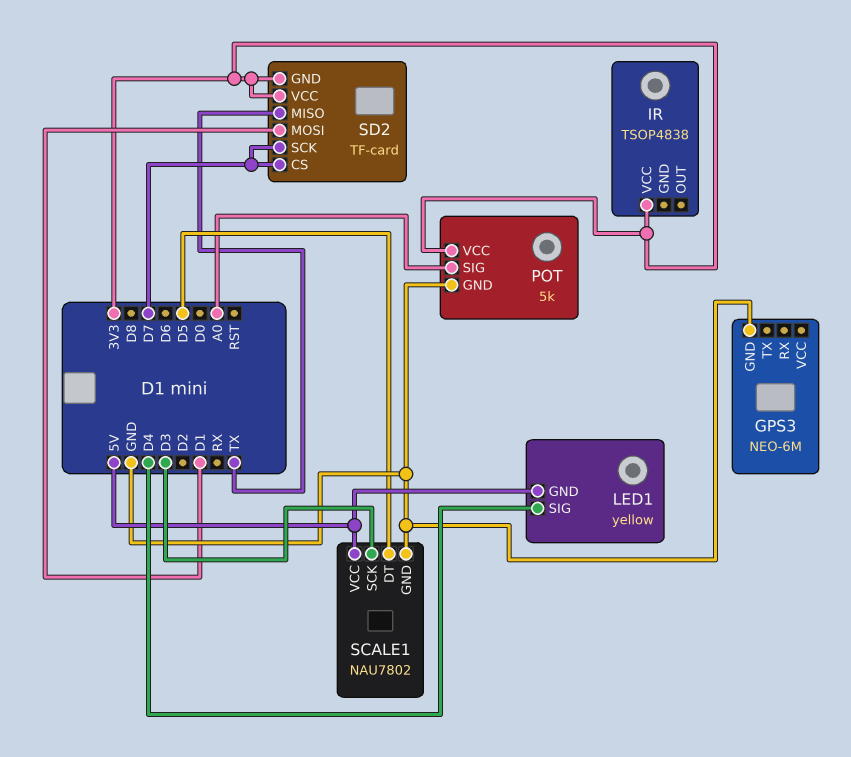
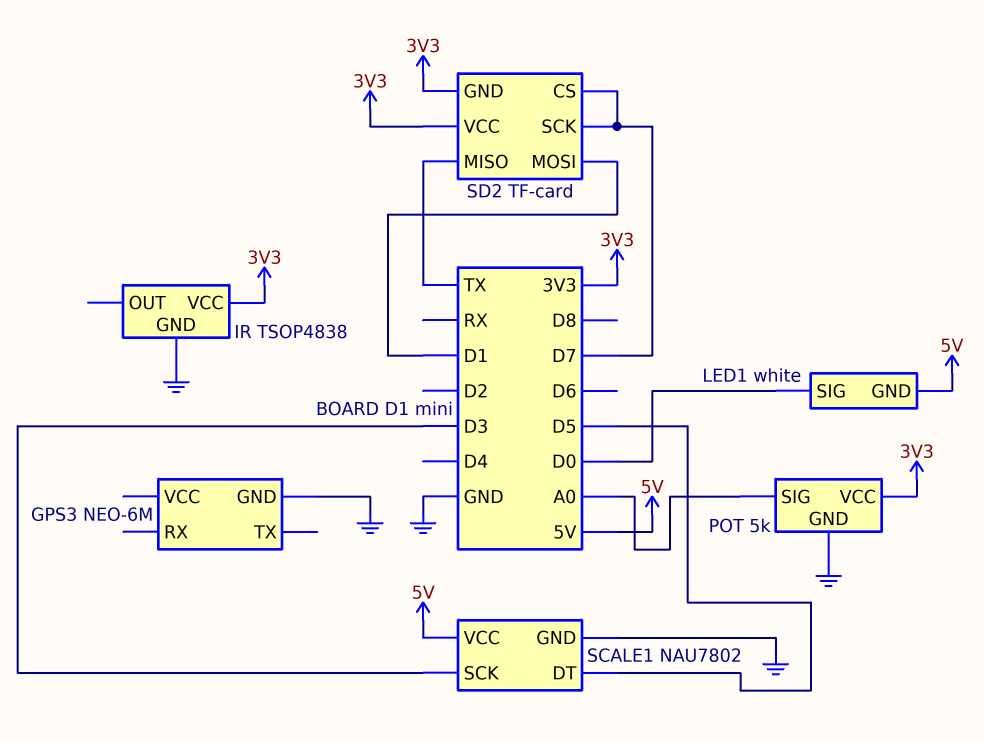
IR pin GND: none -> GND
LED1: yellow -> white
LED1 pin SIG: D4 -> D0

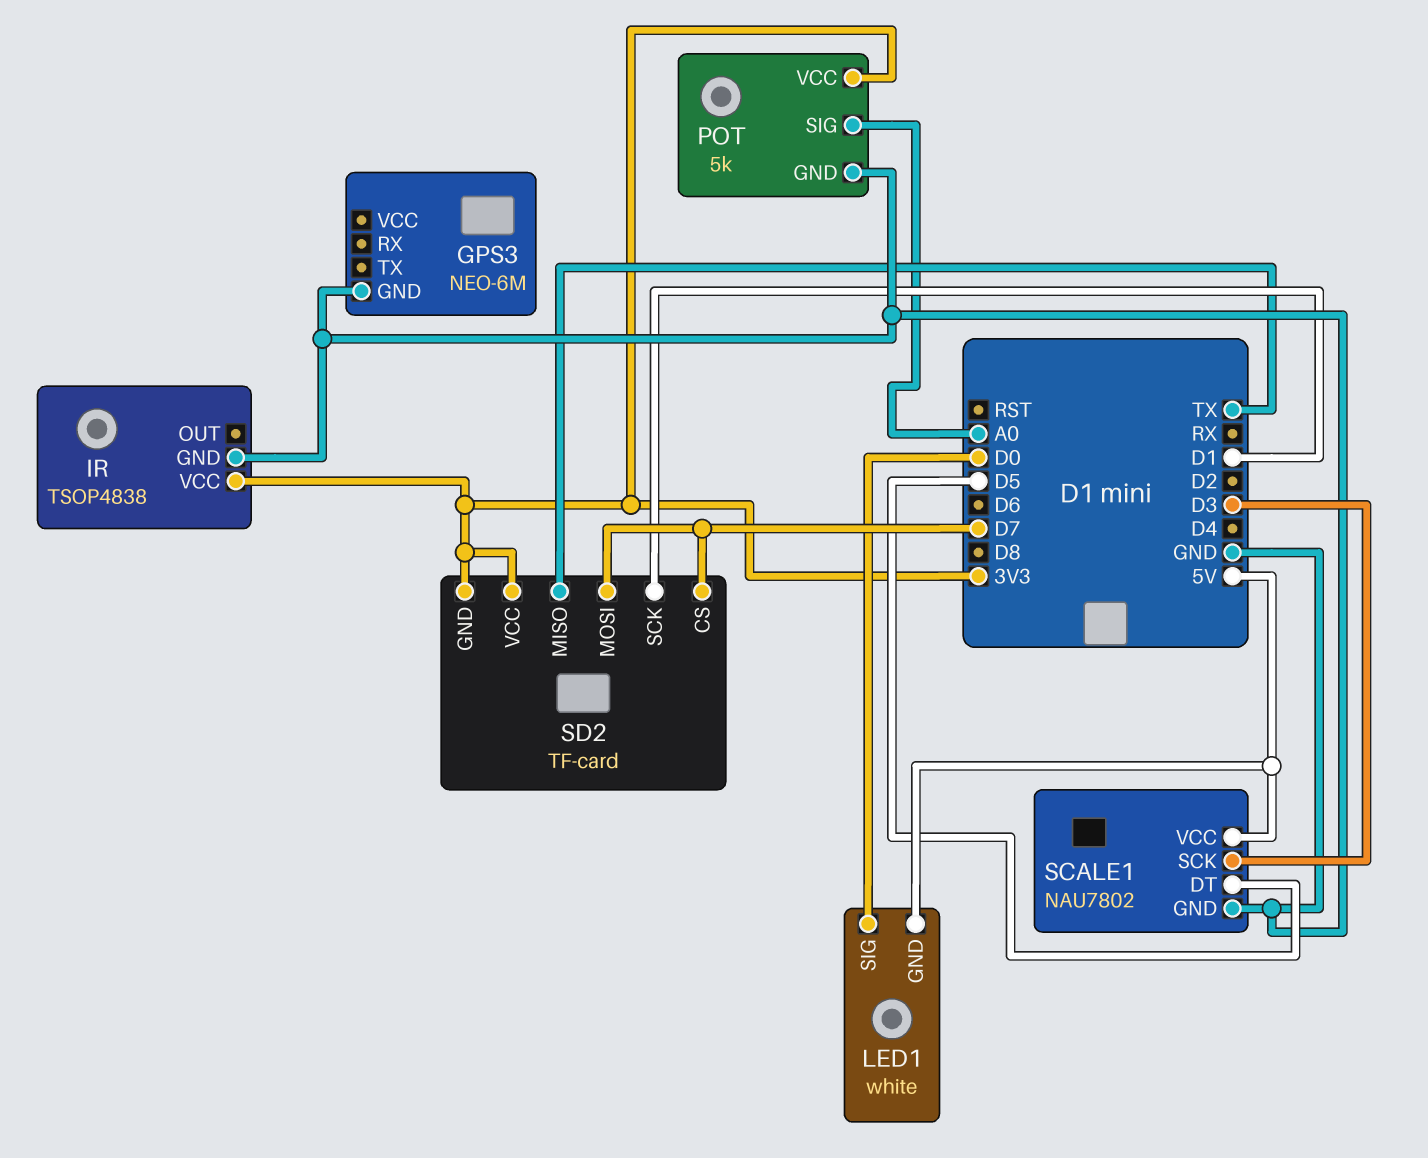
SD2 pin MOSI: D1 -> D7
SD2 pin SCK: D7 -> D1

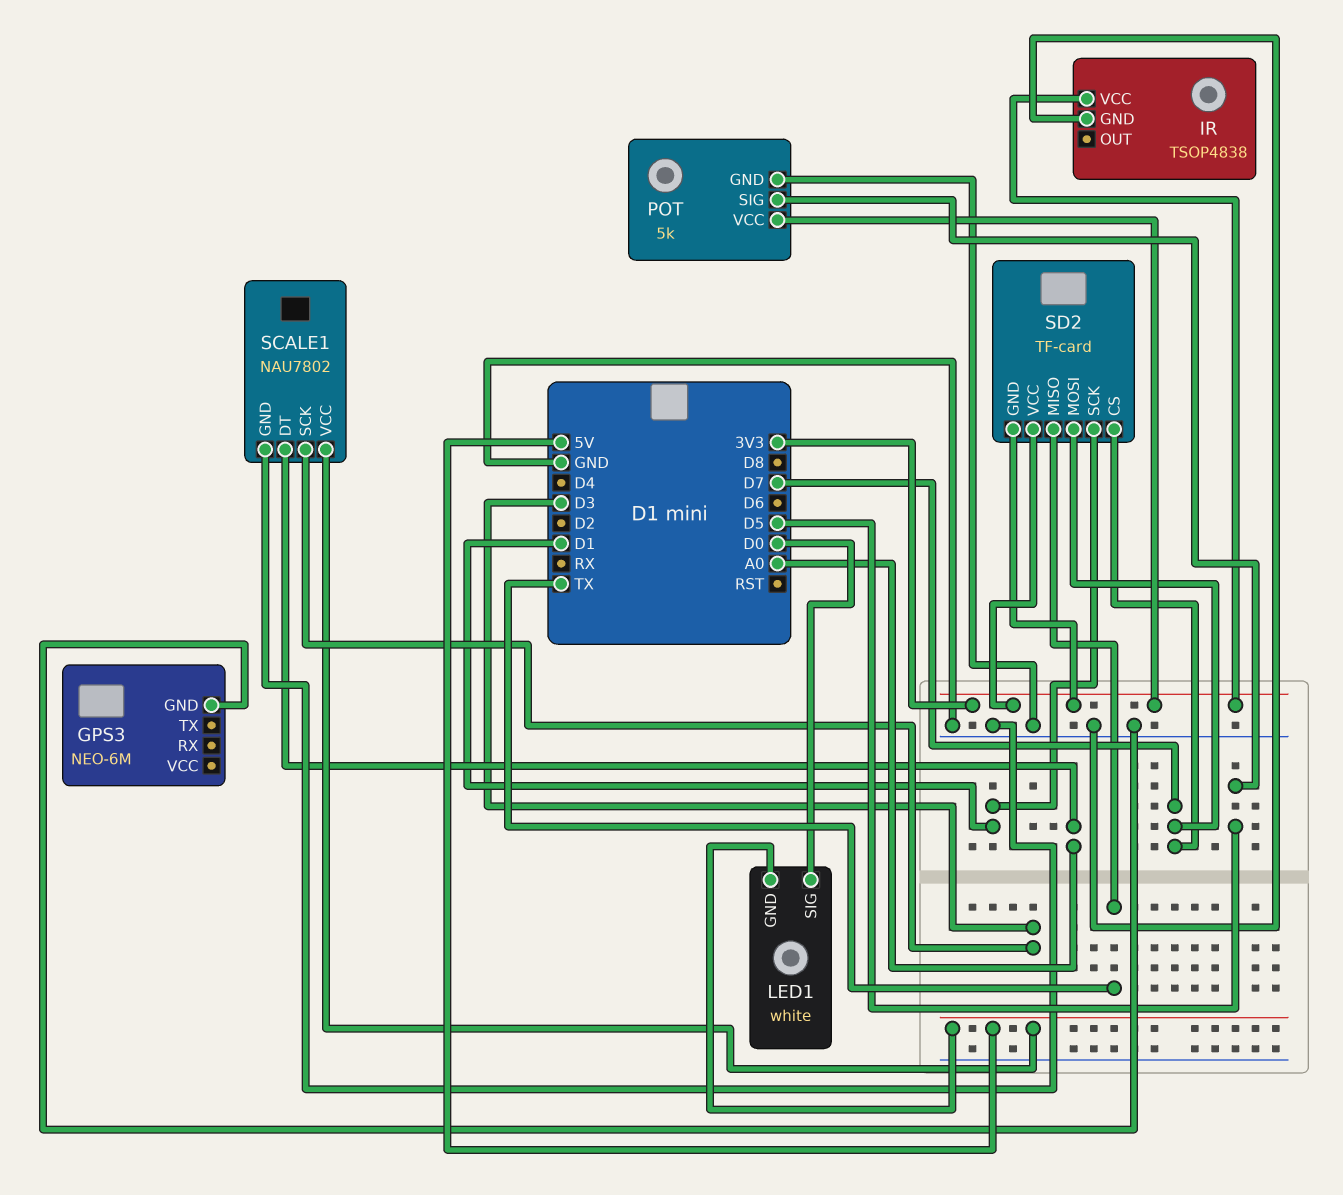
POT pin SIG: A0 -> D5
SCALE1 pin DT: D5 -> A0

